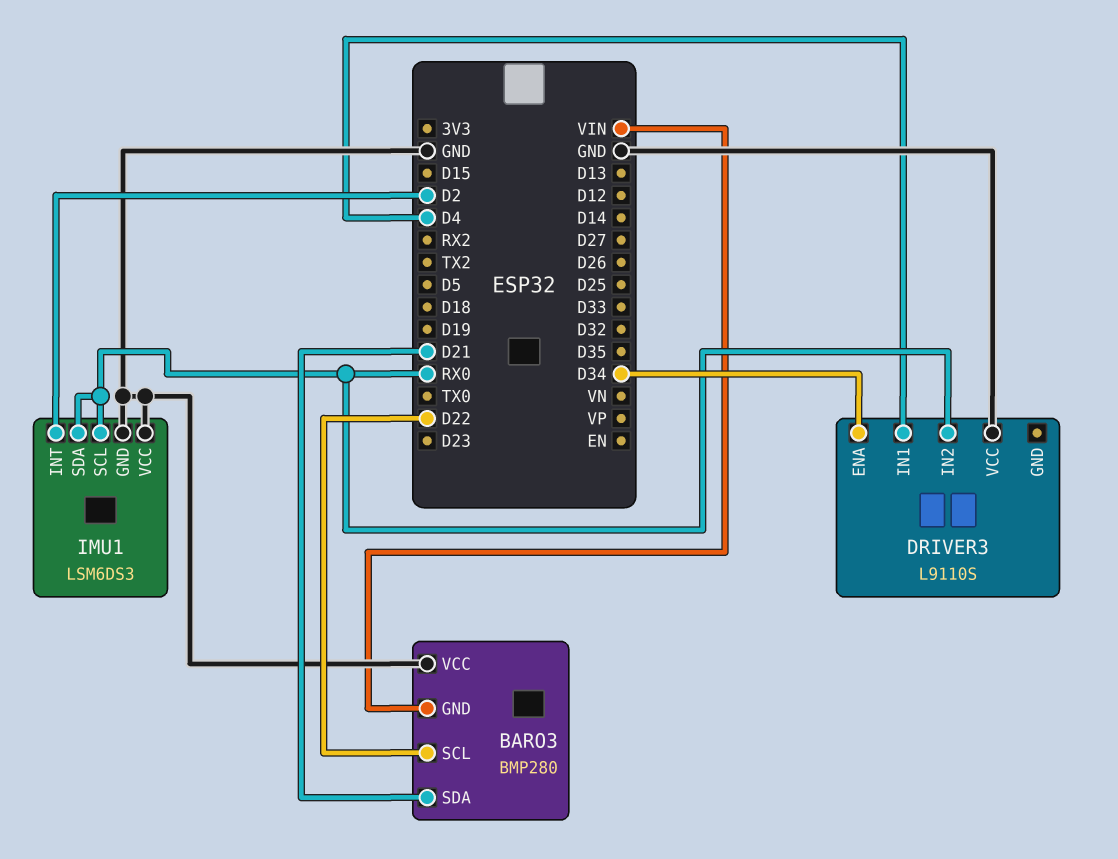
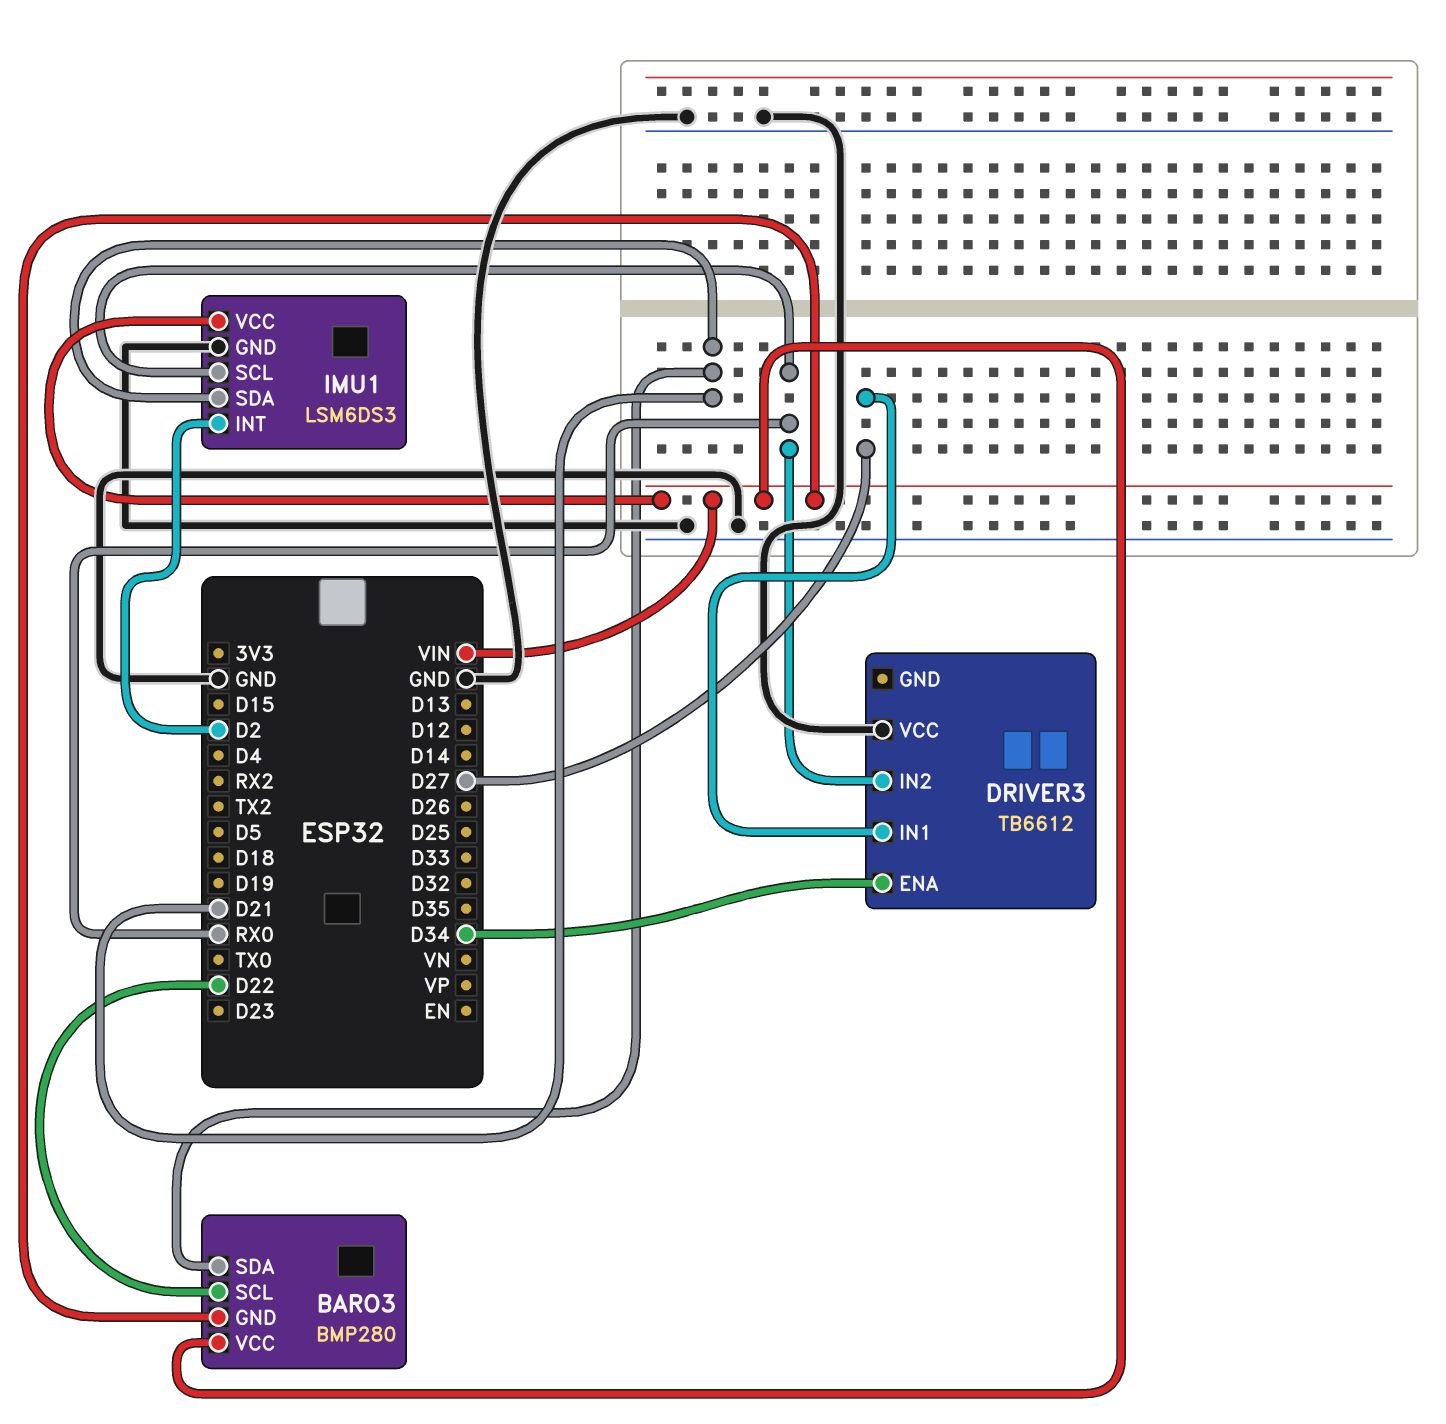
BARO3 pin VCC: GND -> VIN
DRIVER3: L9110S -> TB6612
DRIVER3 pin IN1: D4 -> D27
IMU1 pin SDA: RX0 -> D21
IMU1 pin VCC: GND -> VIN

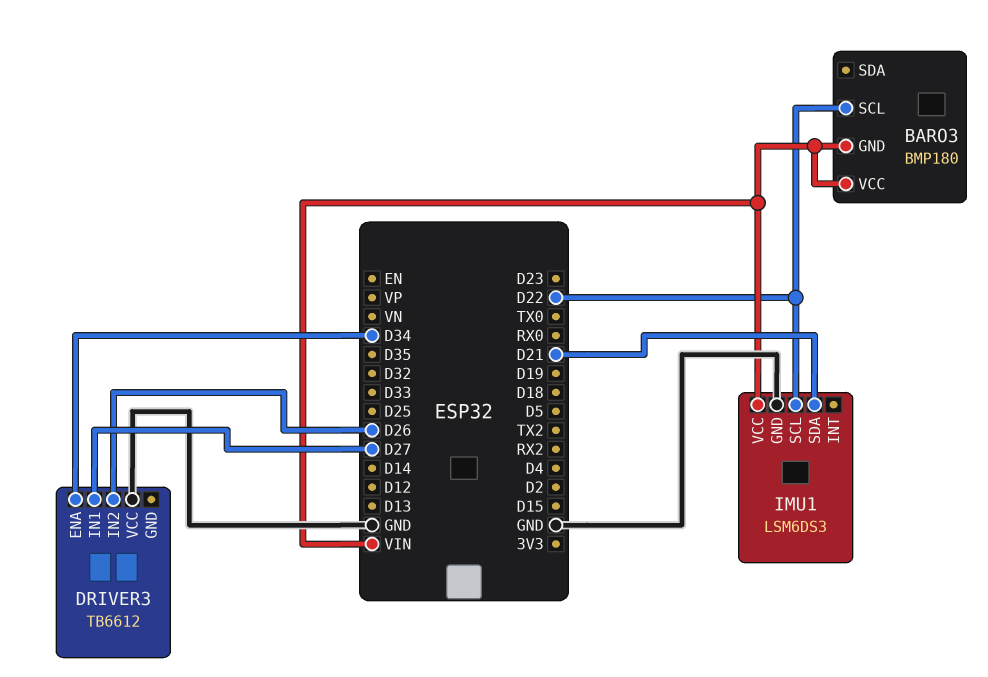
BARO3: BMP280 -> BMP180
BARO3 pin SDA: D21 -> none
DRIVER3 pin IN2: RX0 -> D26
IMU1 pin INT: D2 -> none
IMU1 pin SCL: RX0 -> D22

